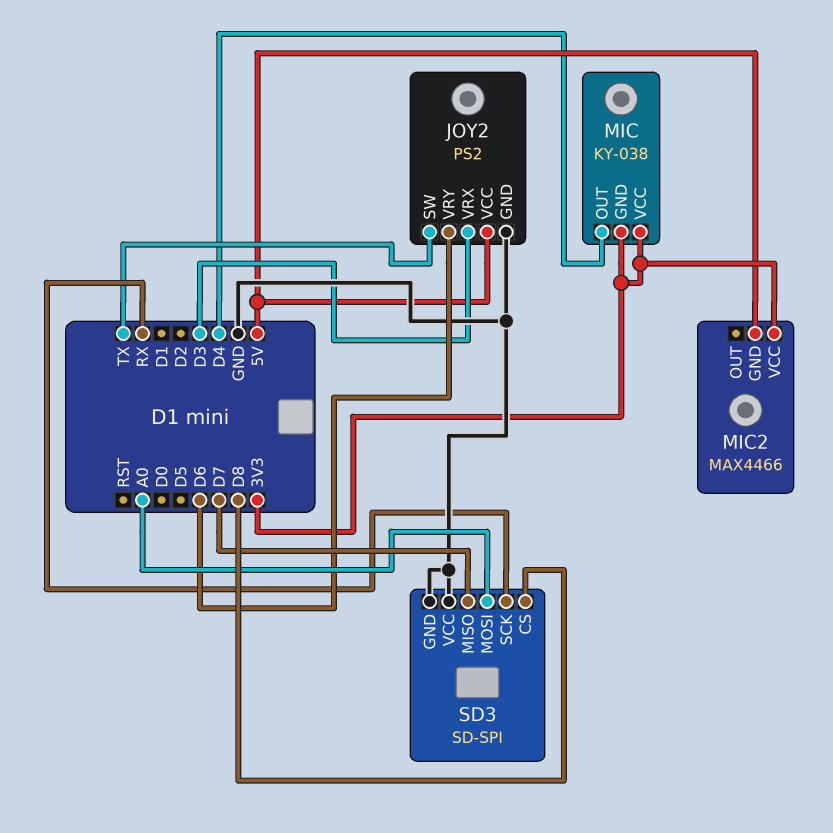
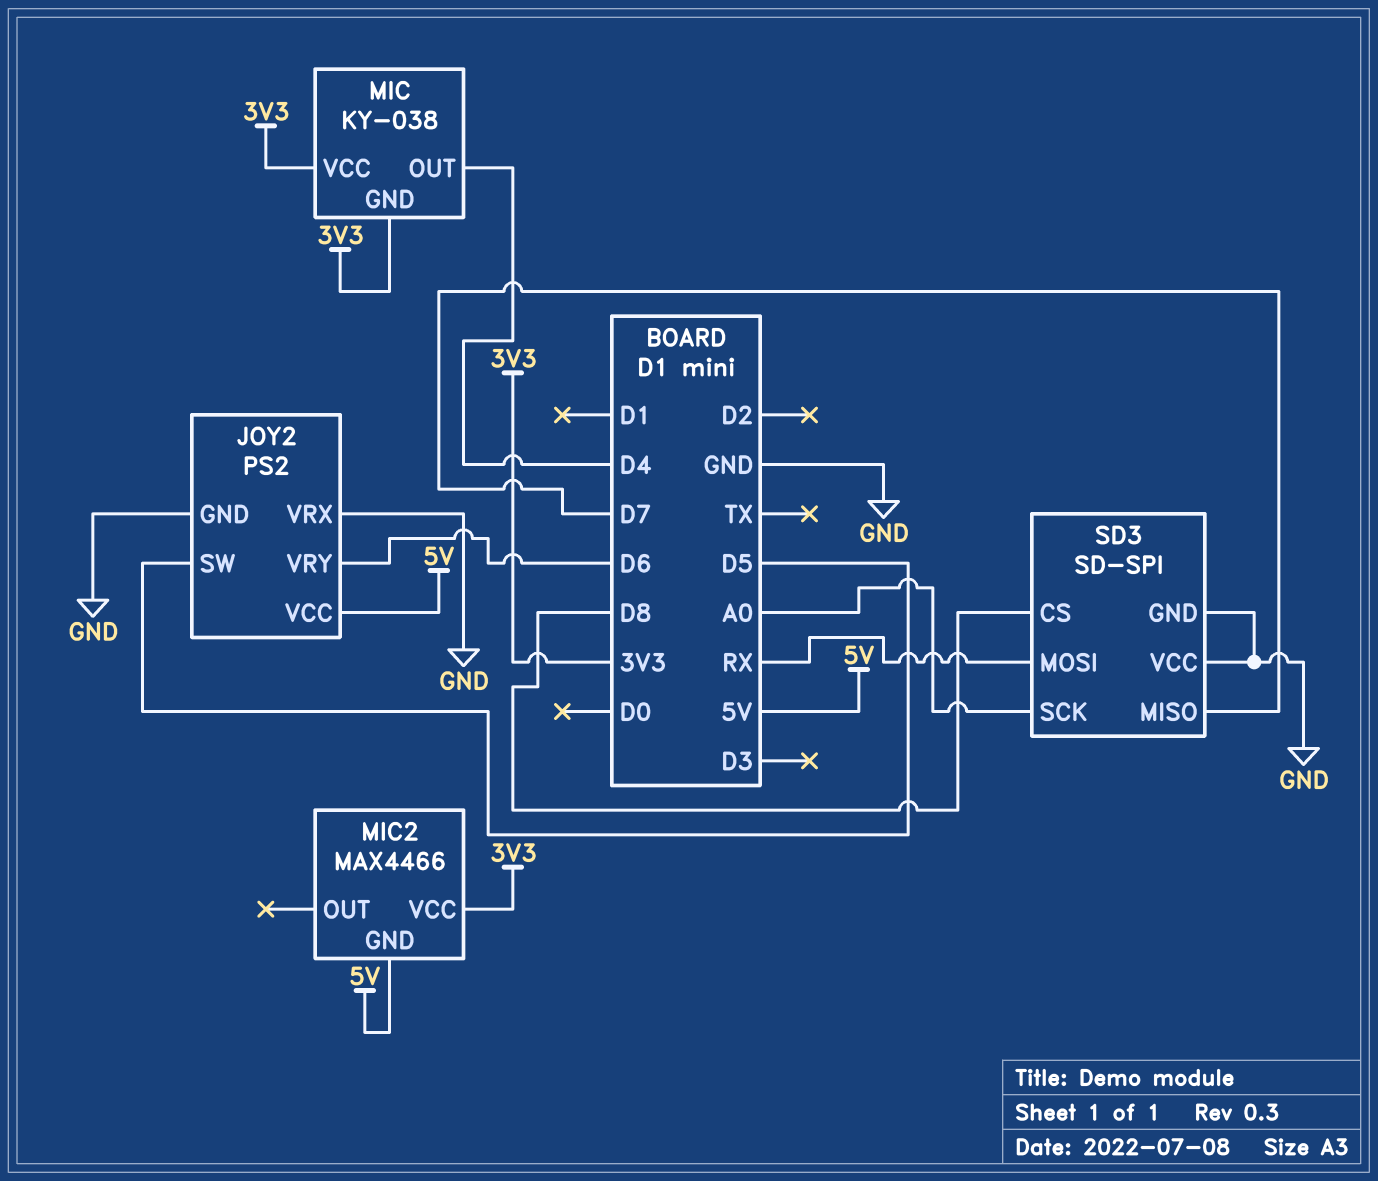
JOY2 pin SW: TX -> D5
JOY2 pin VRX: D3 -> GND
SD3 pin MOSI: A0 -> RX
SD3 pin SCK: RX -> A0

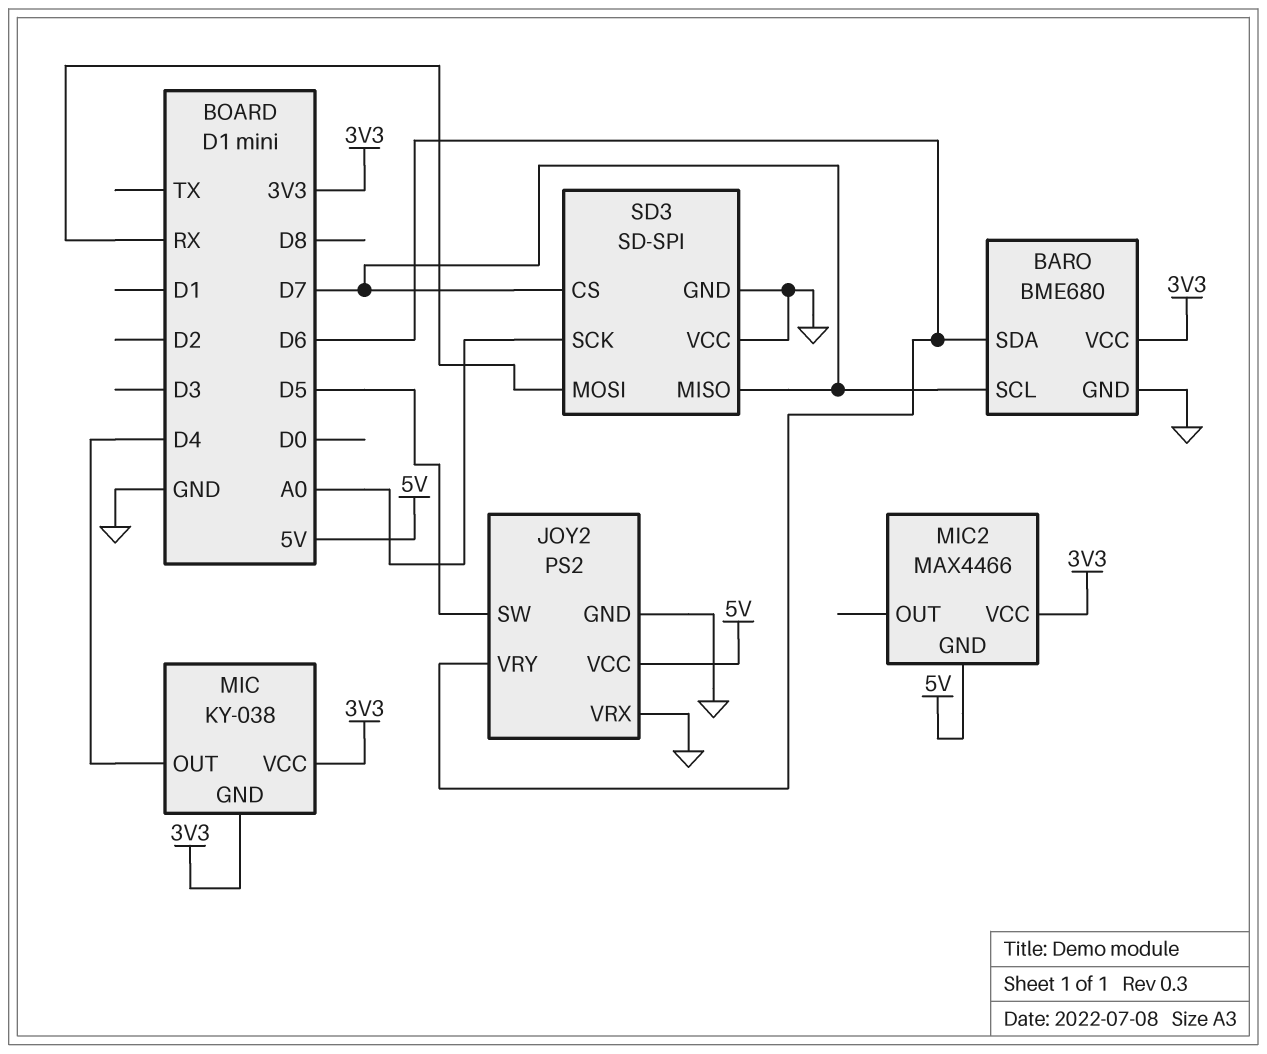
BARO: none -> BME680
BARO pin GND: none -> GND
BARO pin SCL: none -> D7
BARO pin SDA: none -> D6
BARO pin VCC: none -> 3V3
SD3 pin CS: D8 -> D7

